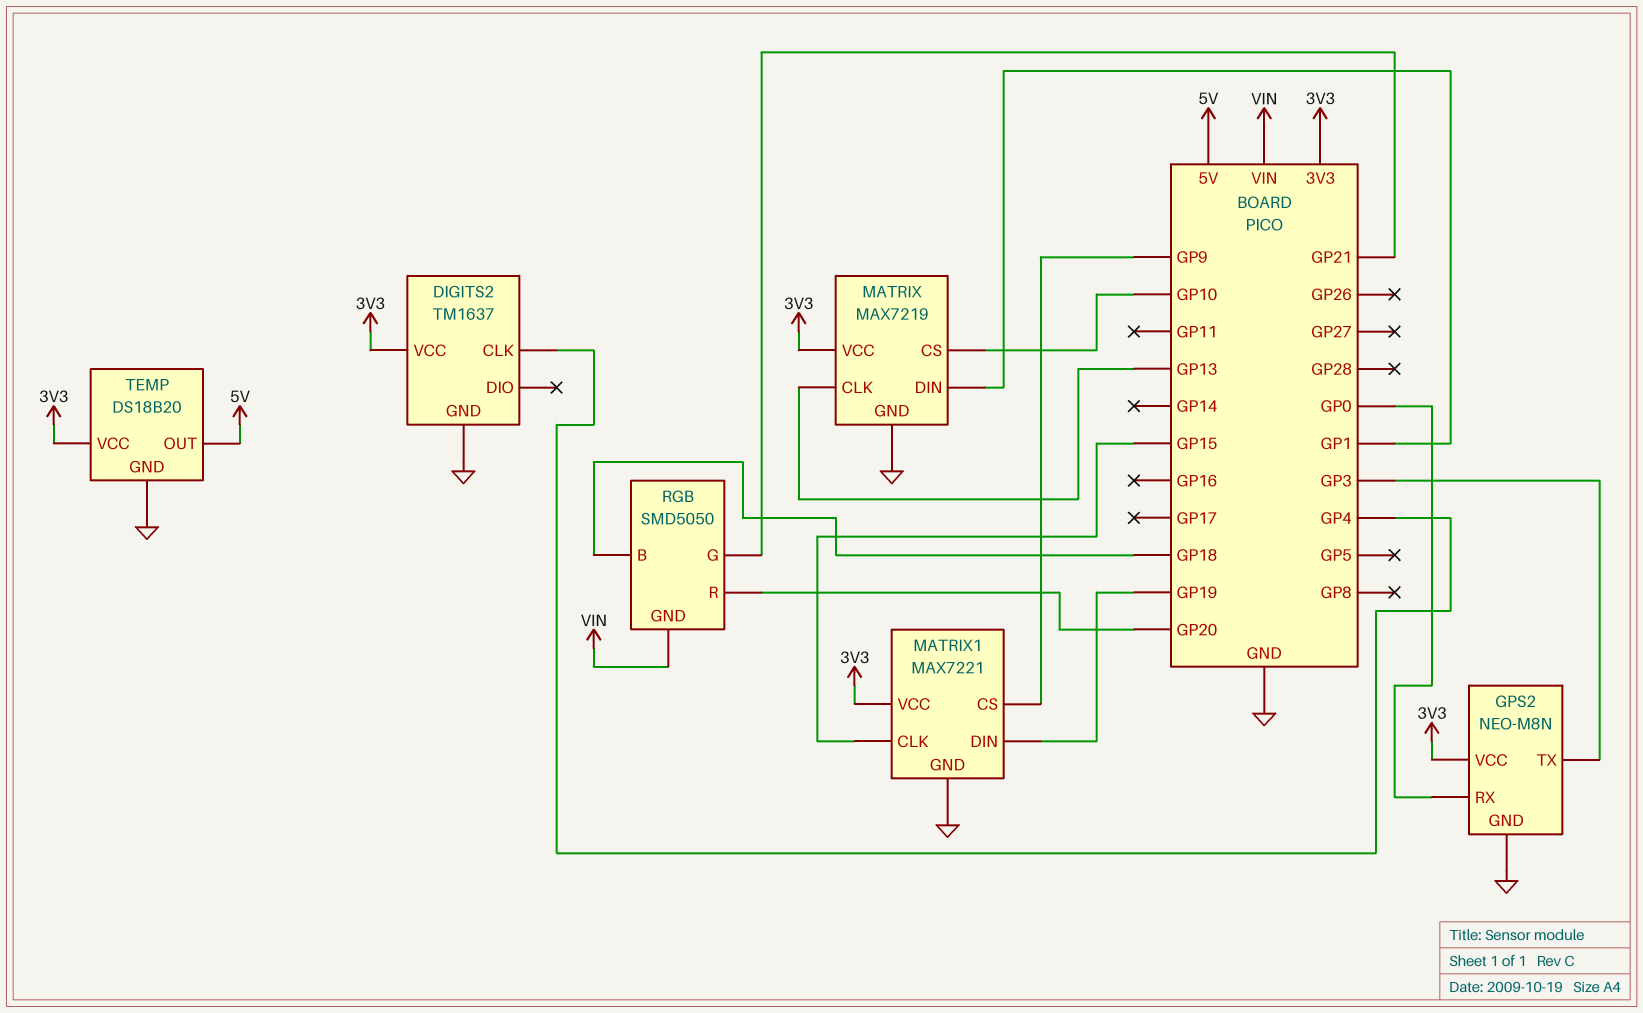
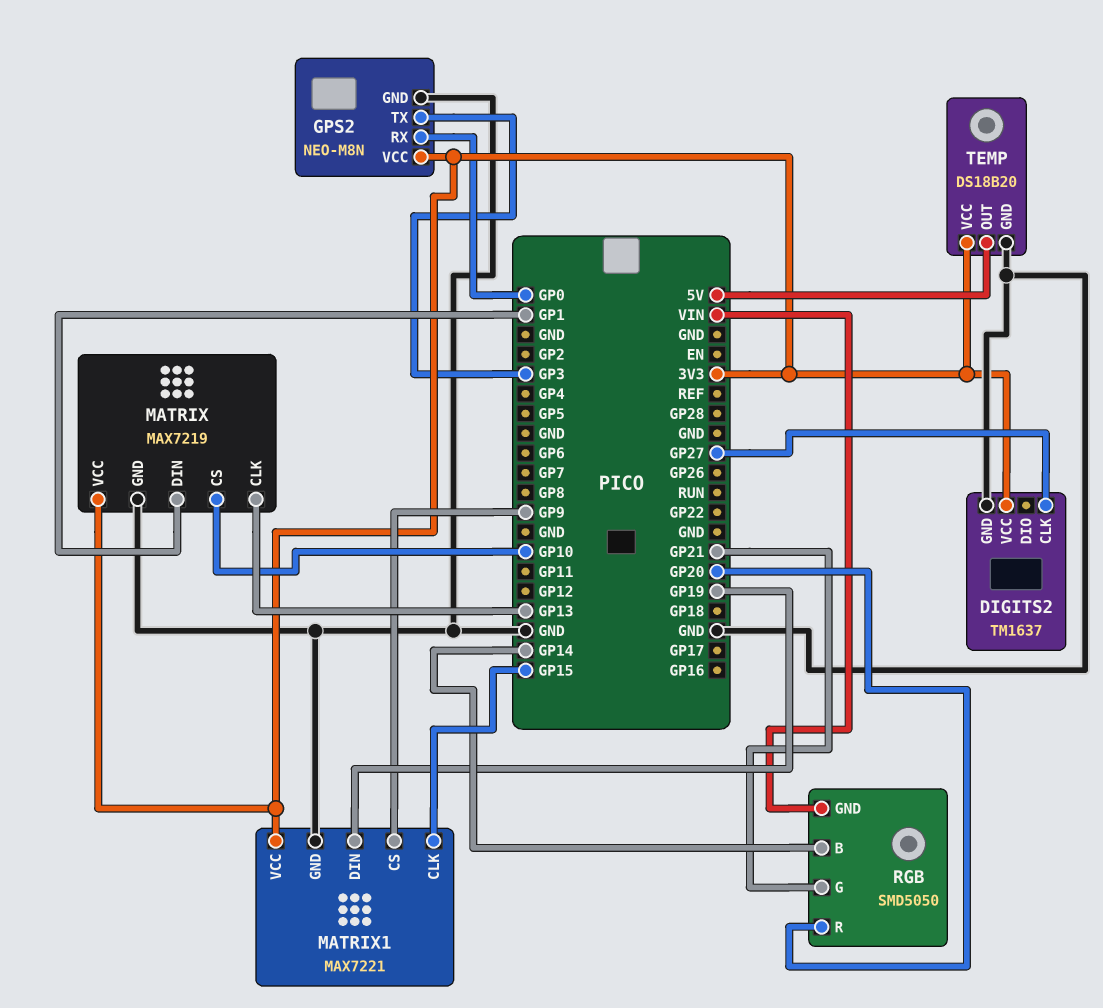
DIGITS2 pin CLK: GP4 -> GP27
RGB pin B: GP18 -> GP14

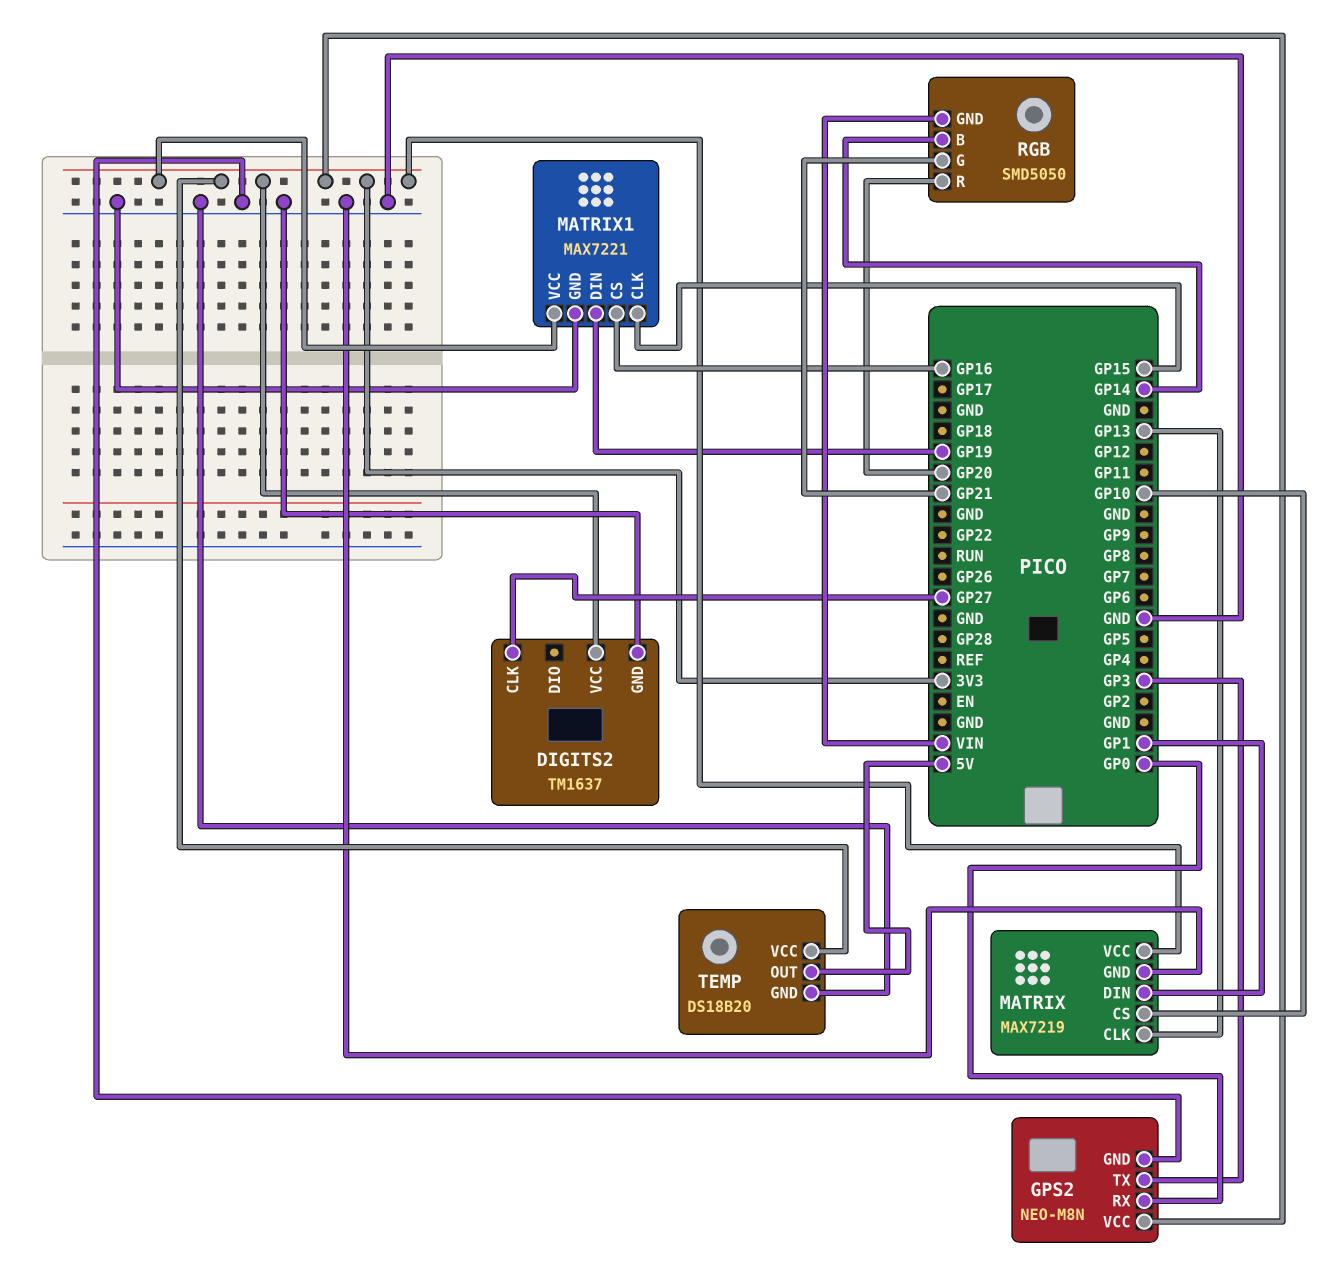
MATRIX1 pin CS: GP9 -> GP16

